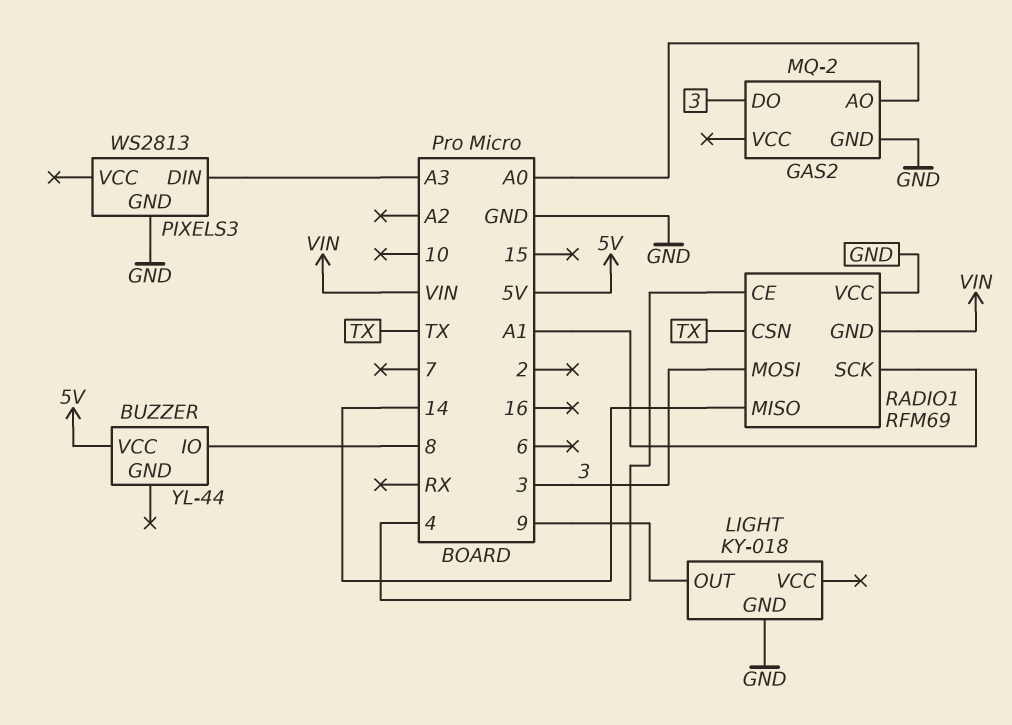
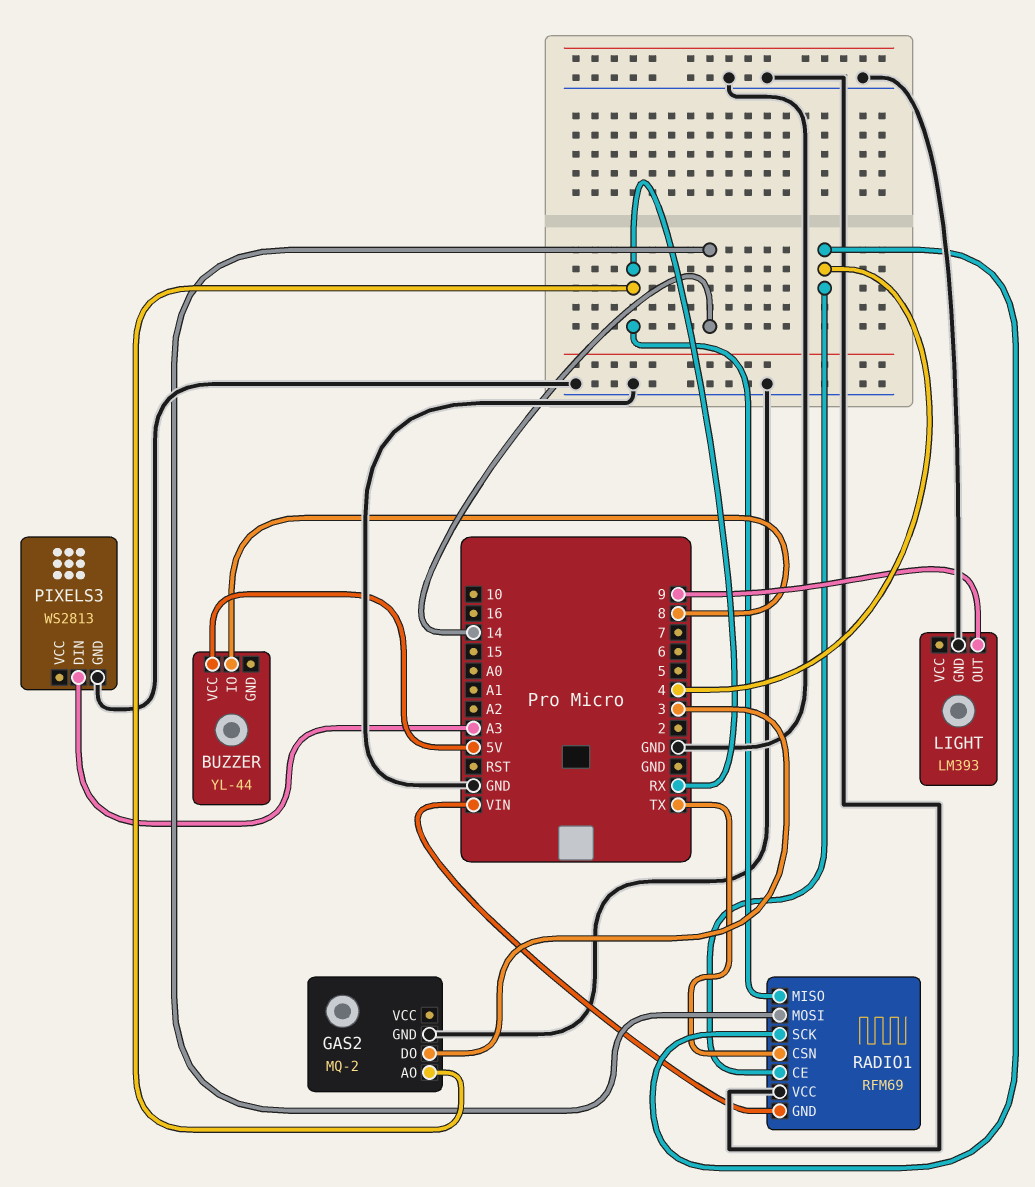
GAS2 pin AO: A0 -> RX
LIGHT: KY-018 -> LM393
RADIO1 pin MISO: 14 -> RX
RADIO1 pin MOSI: 3 -> 14
RADIO1 pin SCK: A1 -> 4

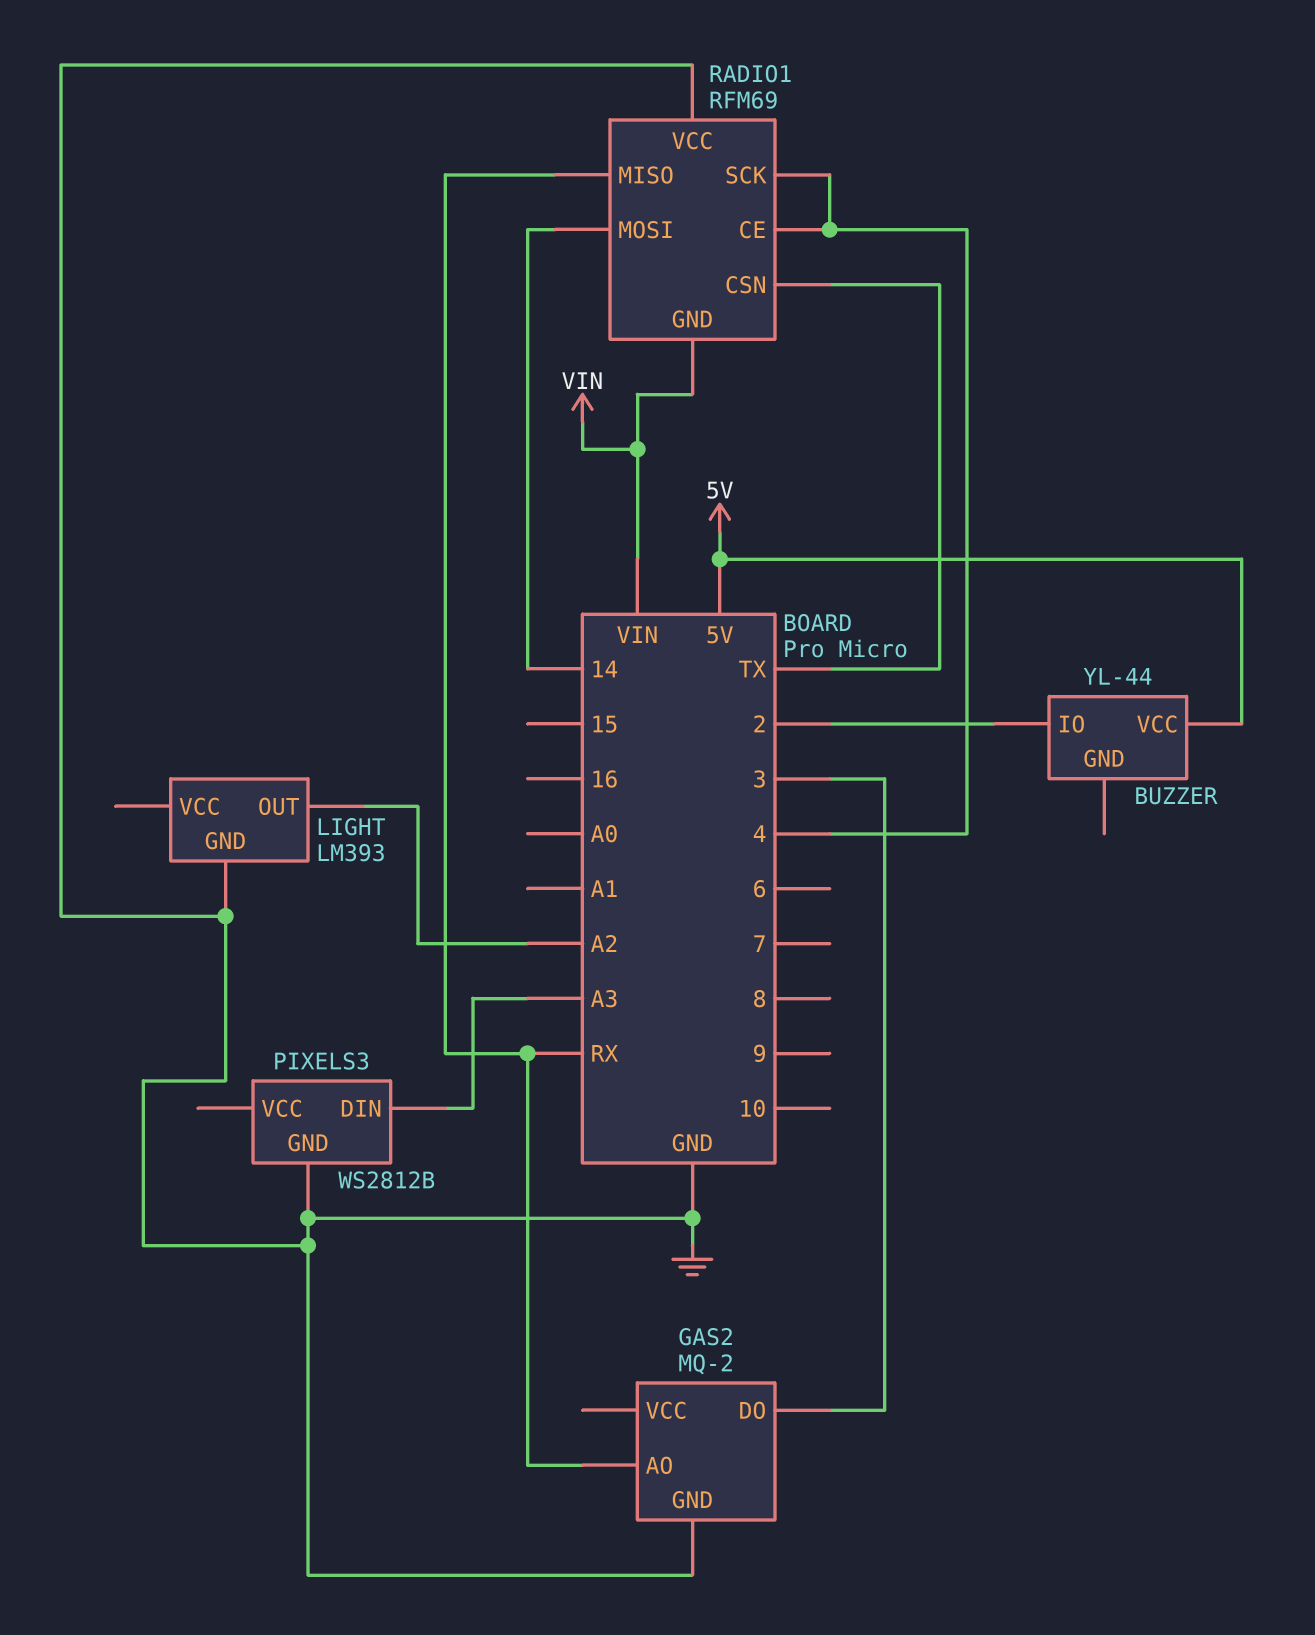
BUZZER pin IO: 8 -> 2
LIGHT pin OUT: 9 -> A2
PIXELS3: WS2813 -> WS2812B

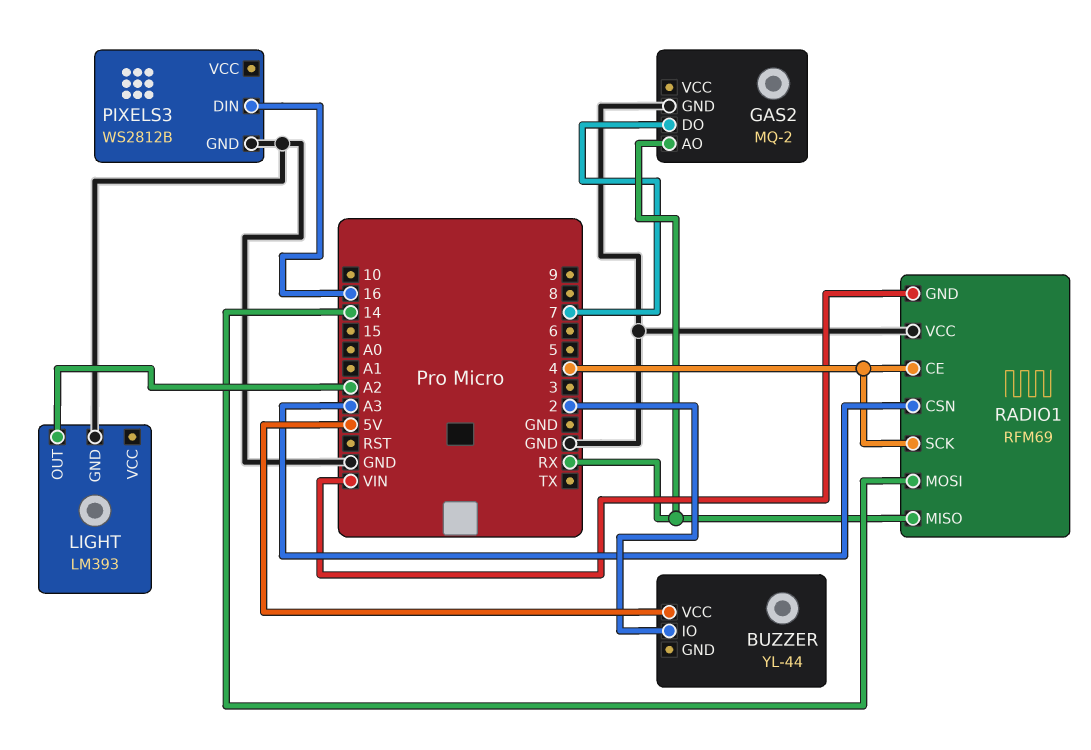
GAS2 pin DO: 3 -> 7
PIXELS3 pin DIN: A3 -> 16
RADIO1 pin CSN: TX -> A3

